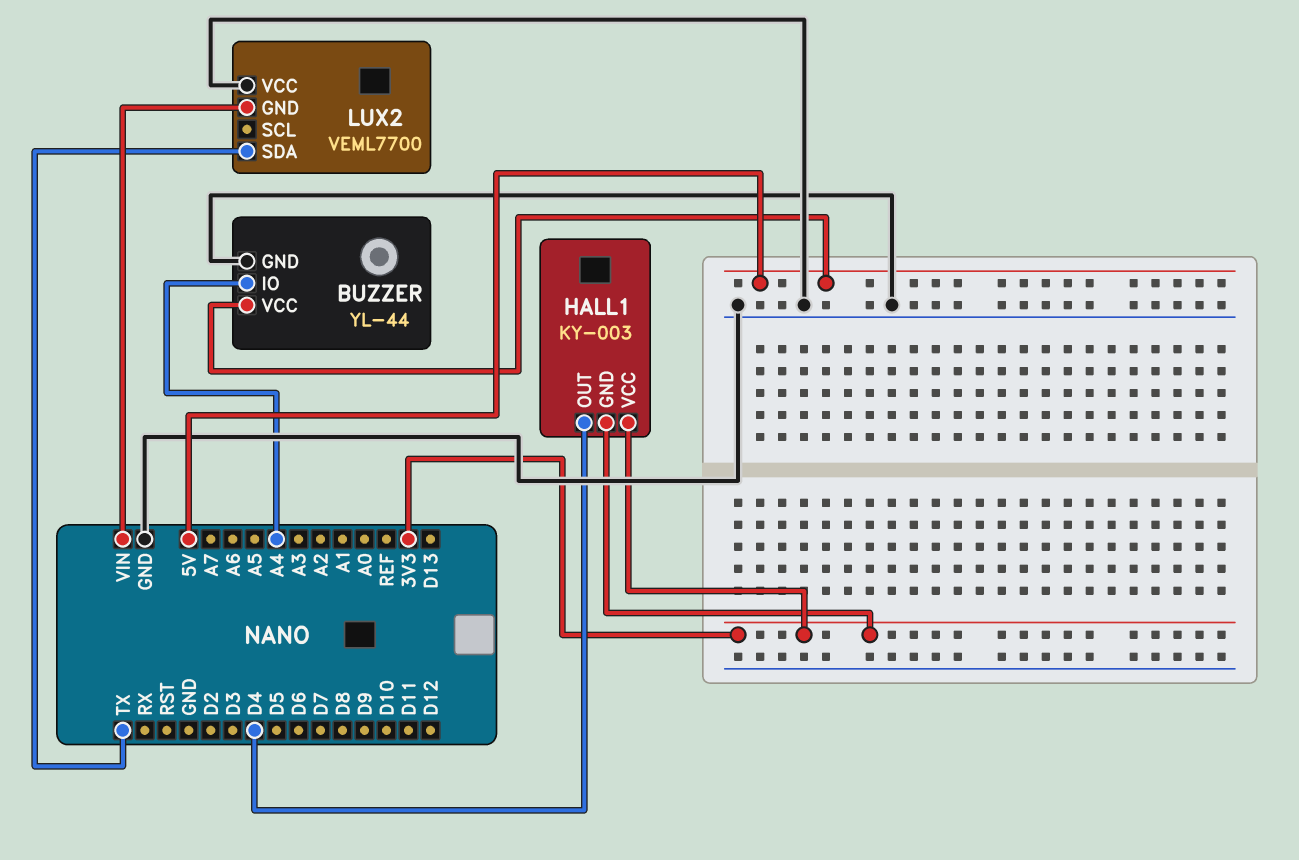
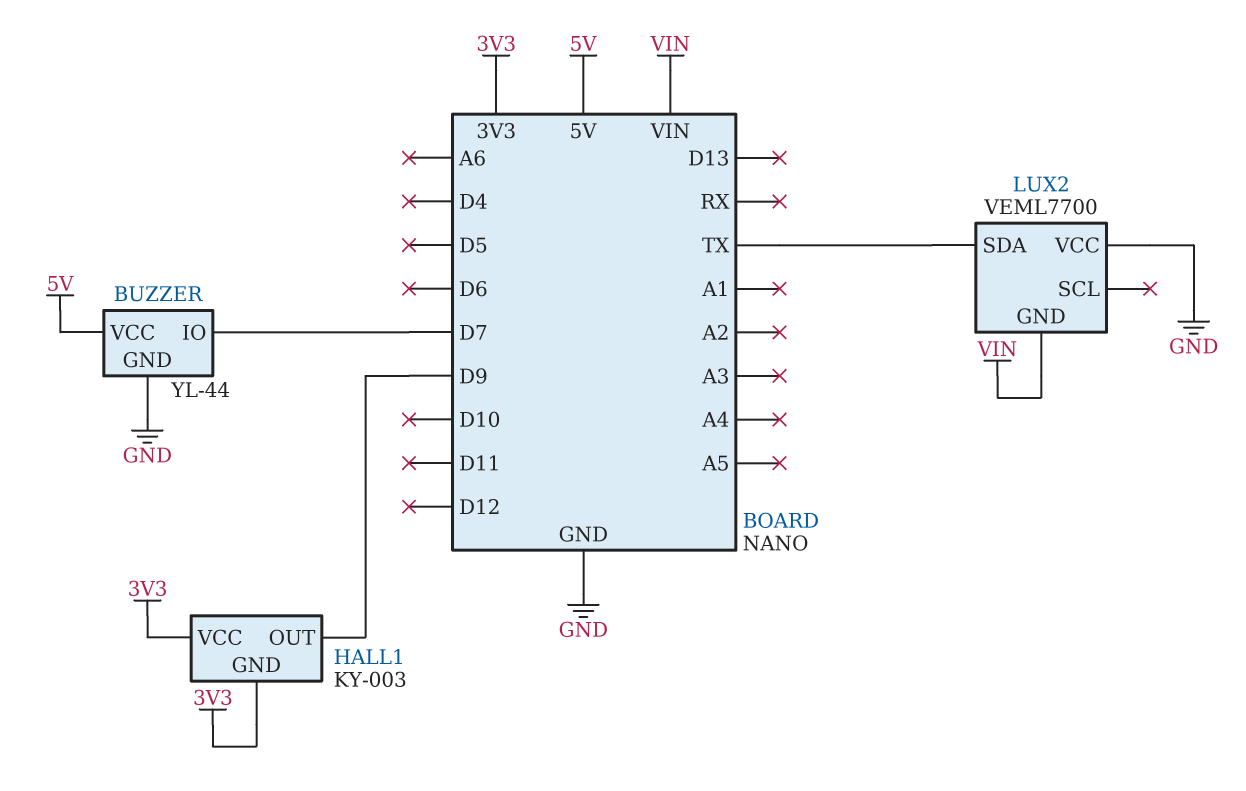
BUZZER pin IO: A4 -> D7
HALL1 pin OUT: D4 -> D9

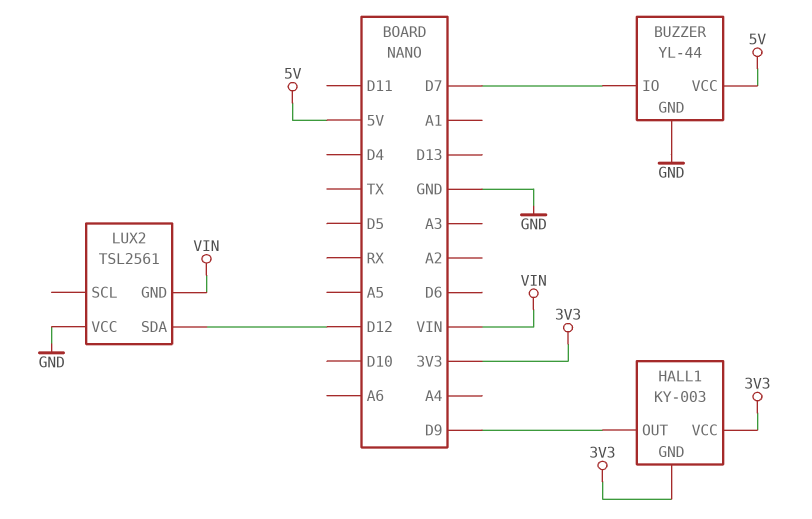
LUX2: VEML7700 -> TSL2561
LUX2 pin SDA: TX -> D12

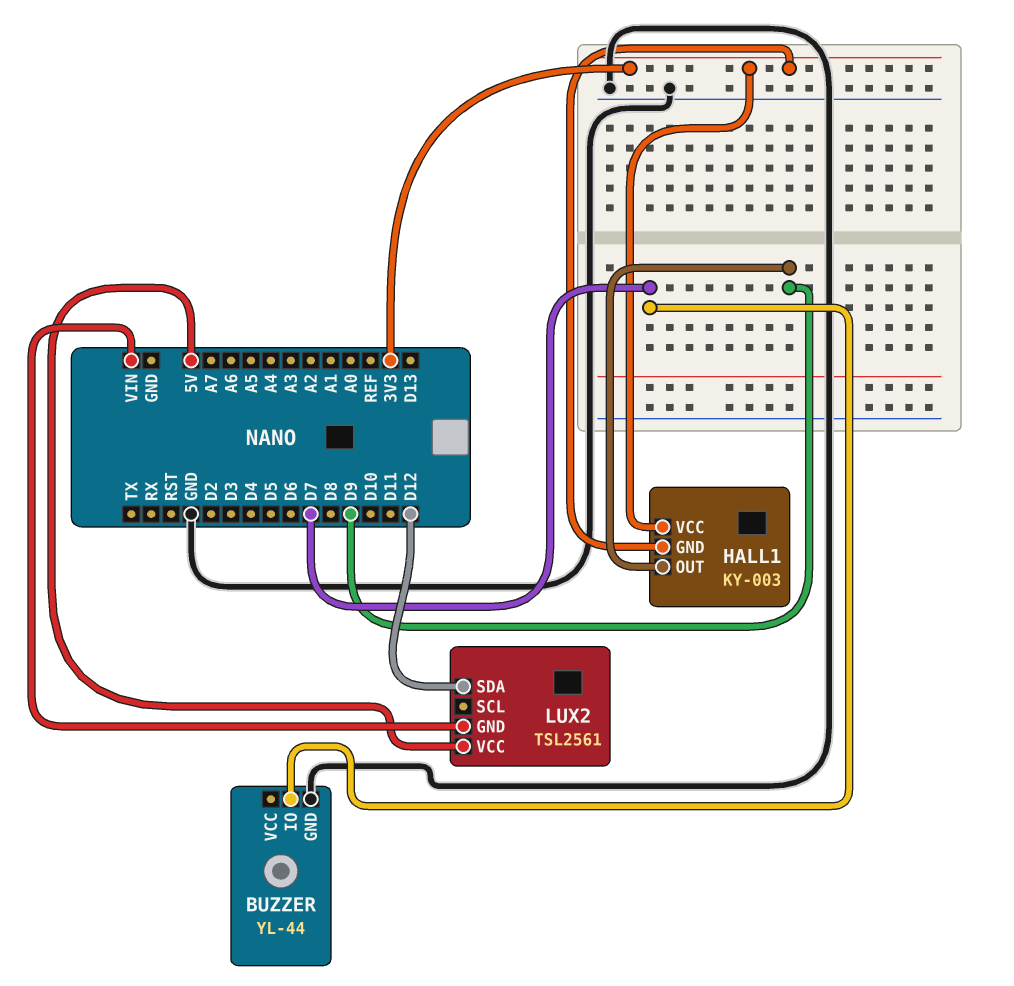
BUZZER pin VCC: 5V -> none
LUX2 pin VCC: GND -> 5V

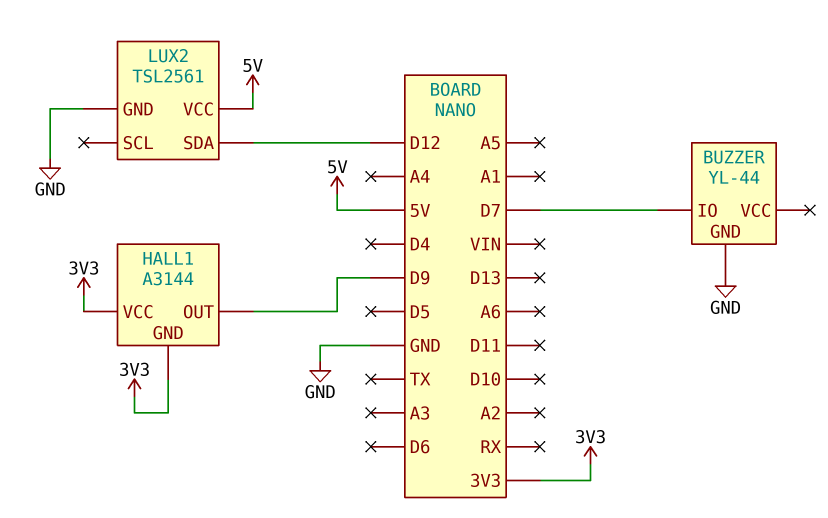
HALL1: KY-003 -> A3144
LUX2 pin GND: VIN -> GND

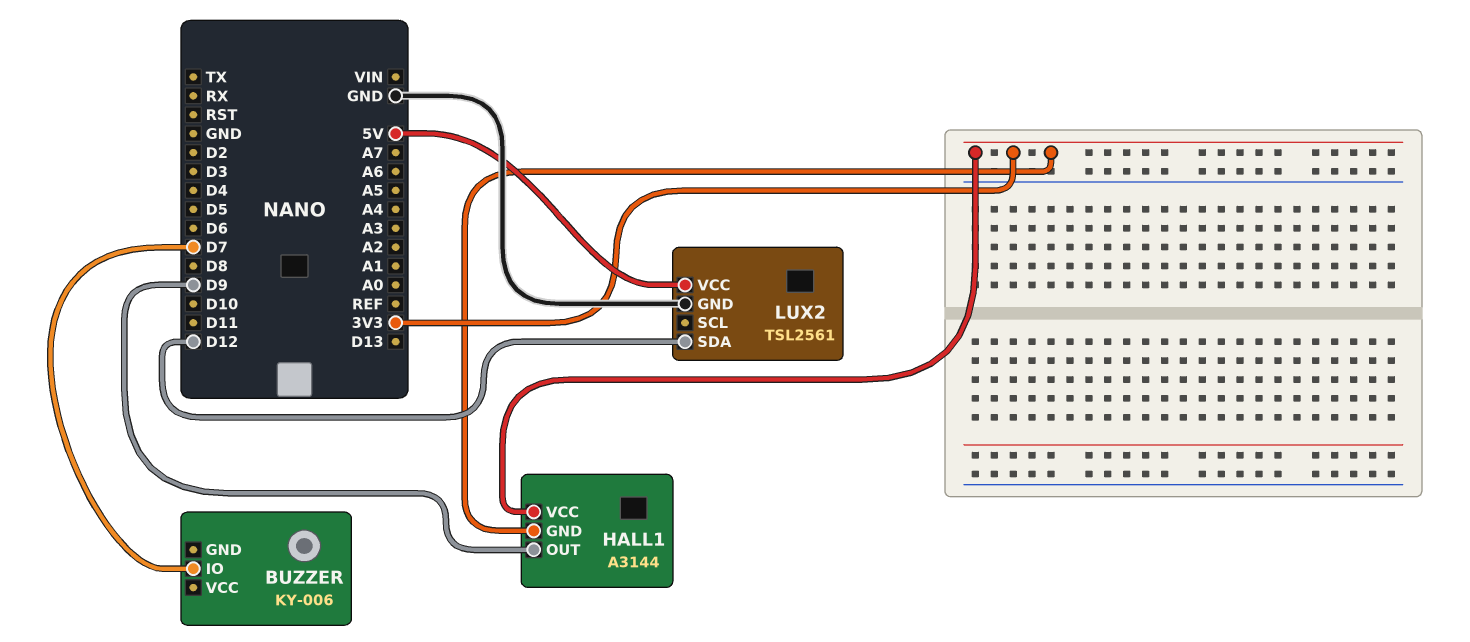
BUZZER: YL-44 -> KY-006
BUZZER pin GND: GND -> none

